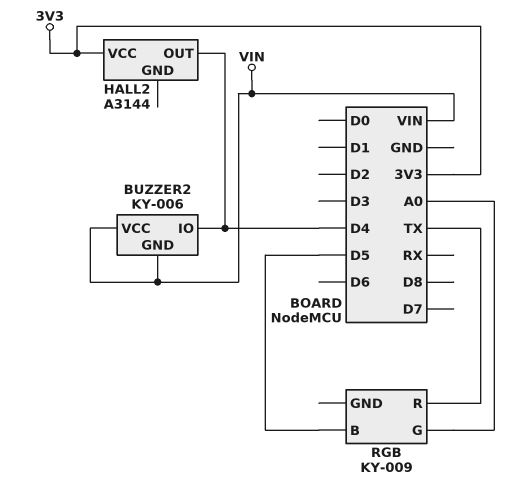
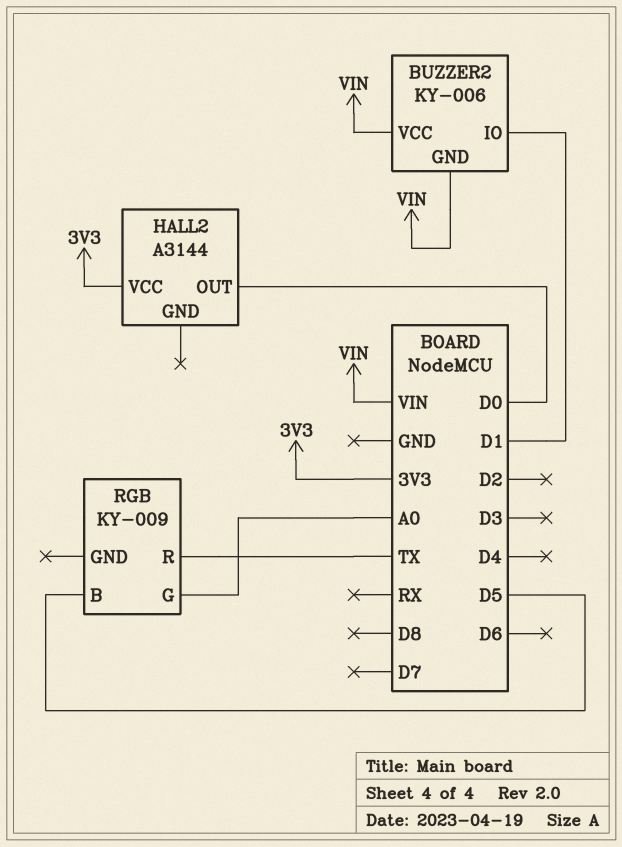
BUZZER2 pin IO: D4 -> D1
HALL2 pin OUT: D4 -> D0

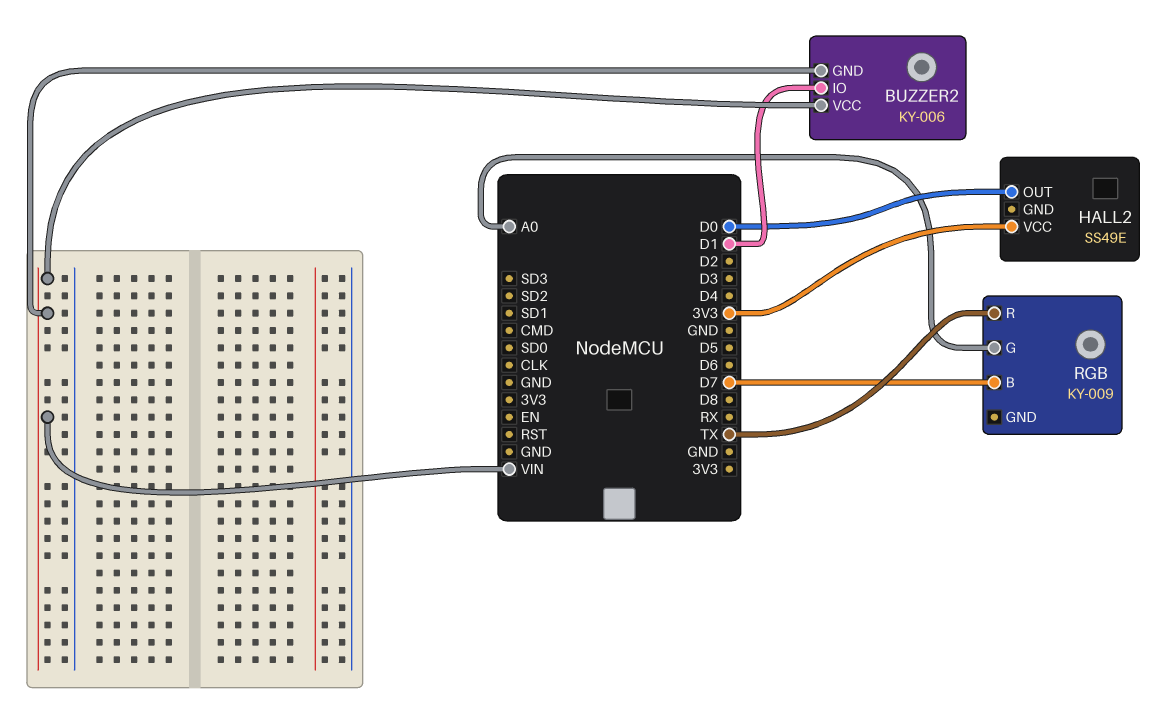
HALL2: A3144 -> SS49E
RGB pin B: D5 -> D7

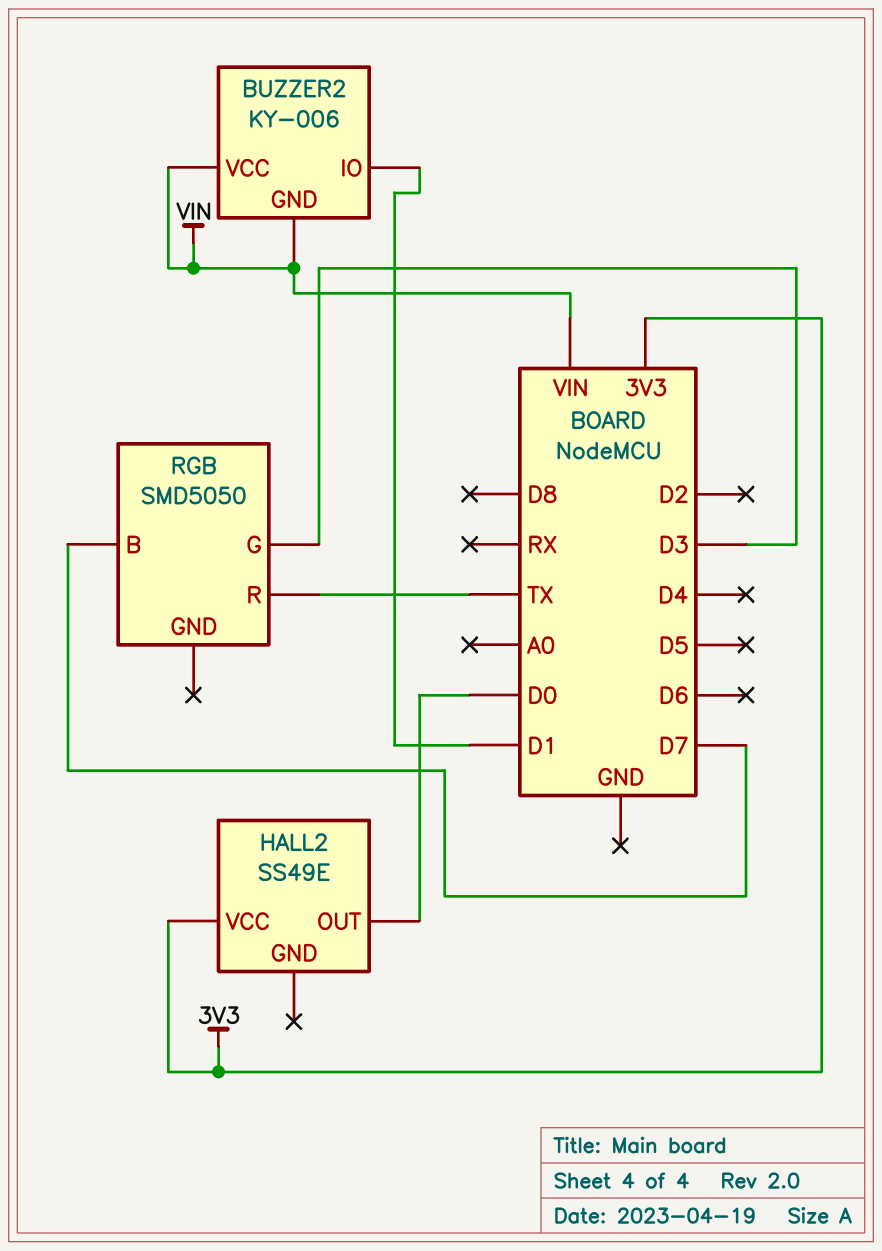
RGB: KY-009 -> SMD5050
RGB pin G: A0 -> D3

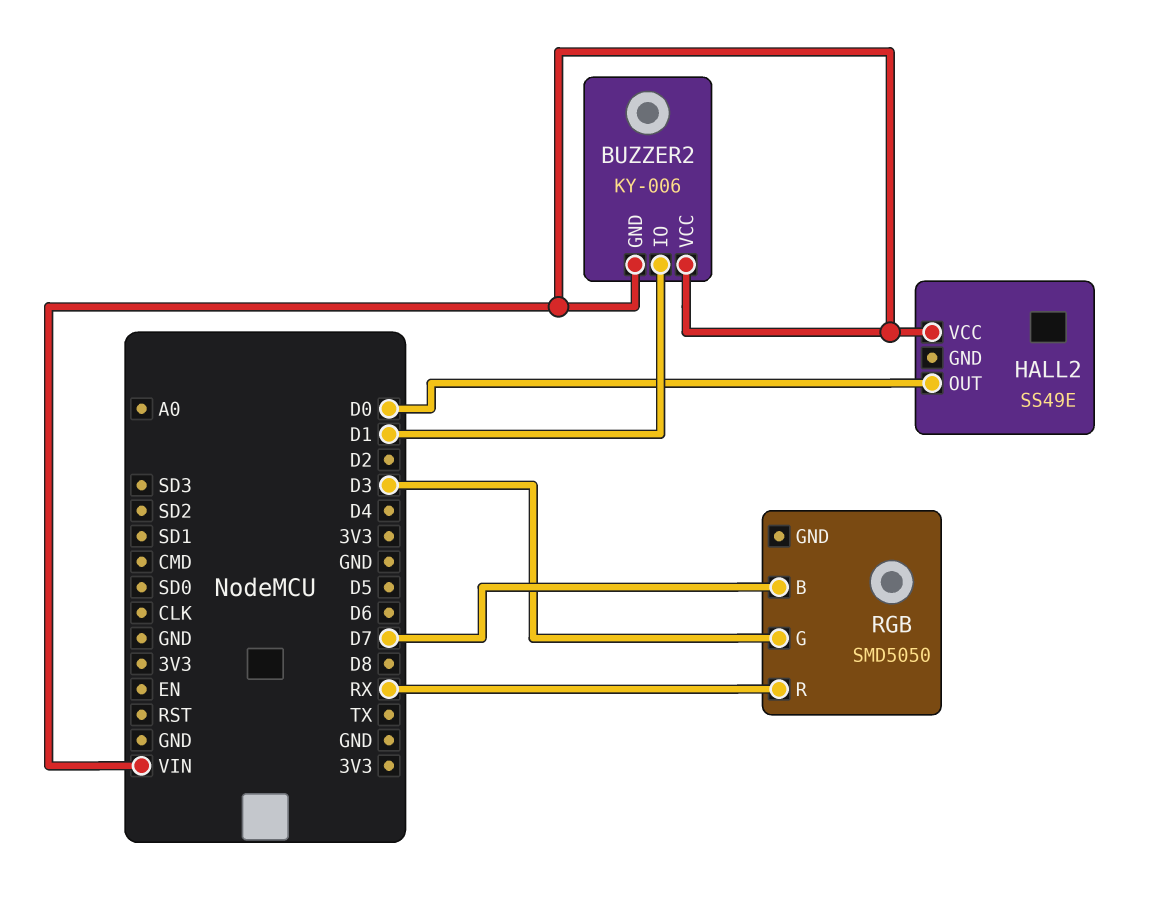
HALL2 pin VCC: 3V3 -> VIN
RGB pin R: TX -> RX

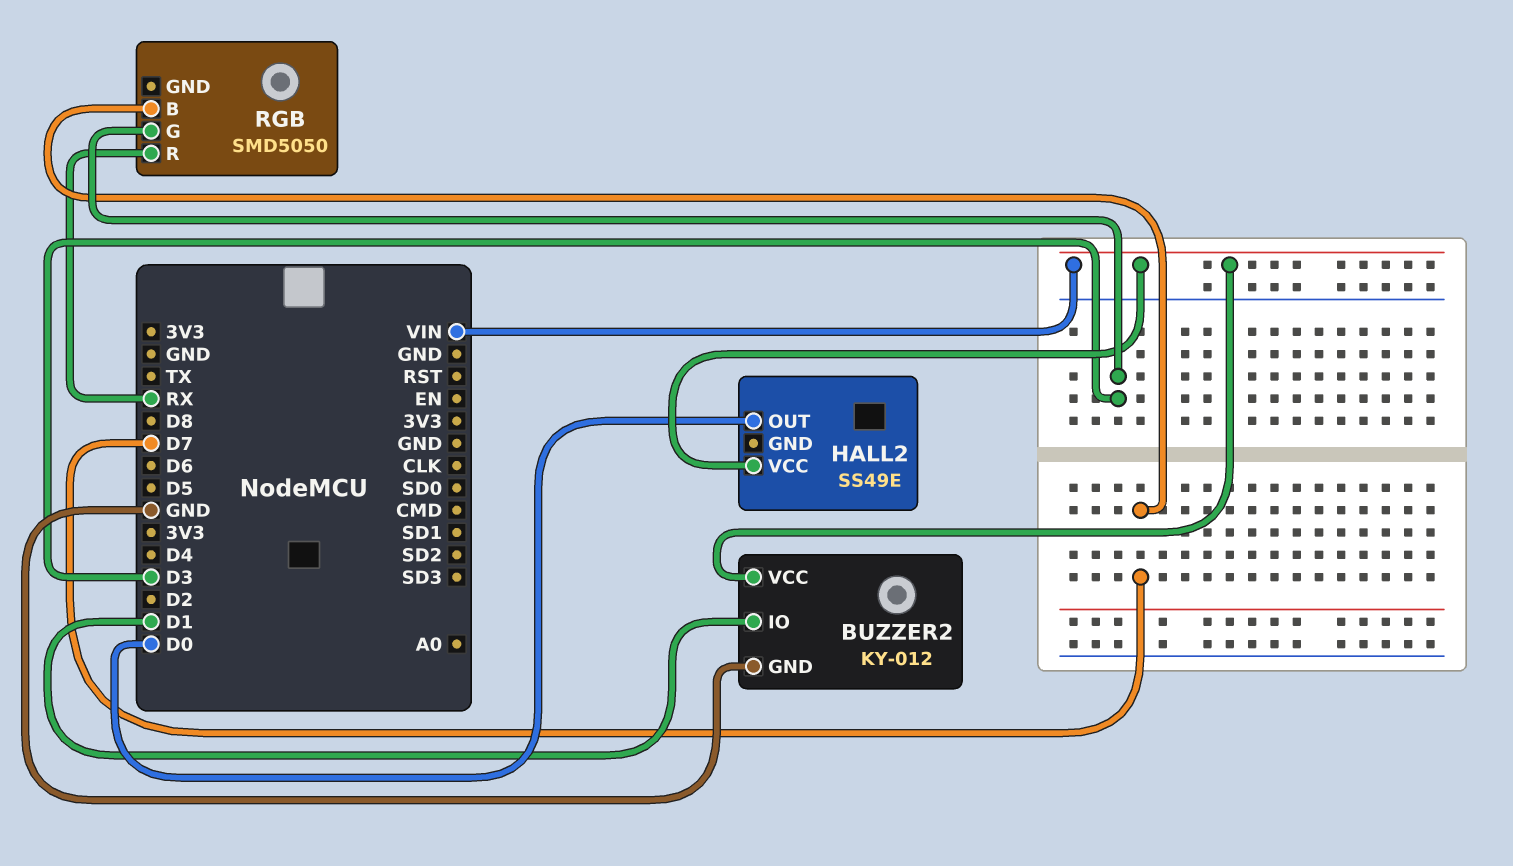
BUZZER2: KY-006 -> KY-012
BUZZER2 pin GND: VIN -> GND

